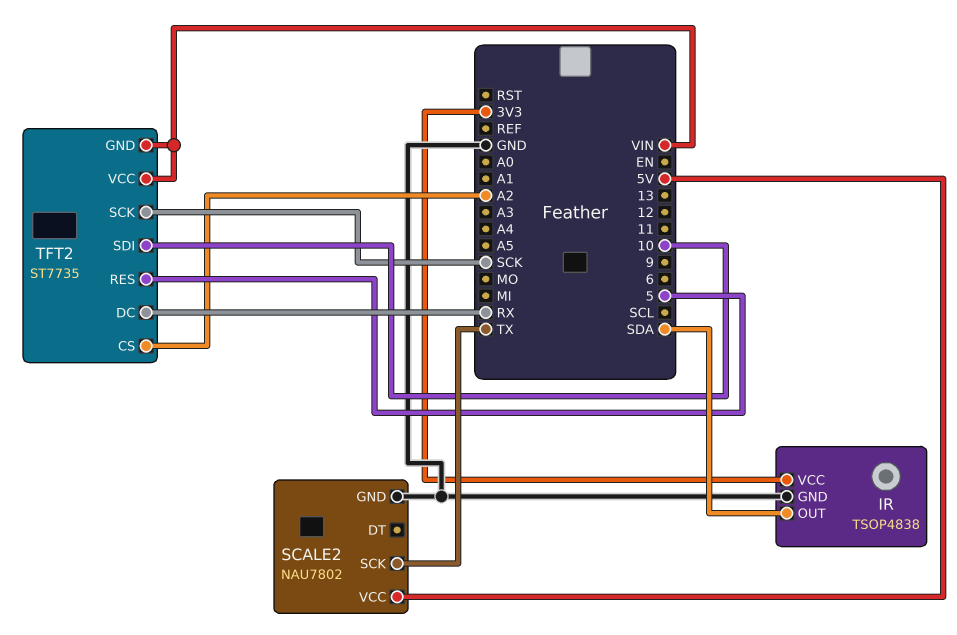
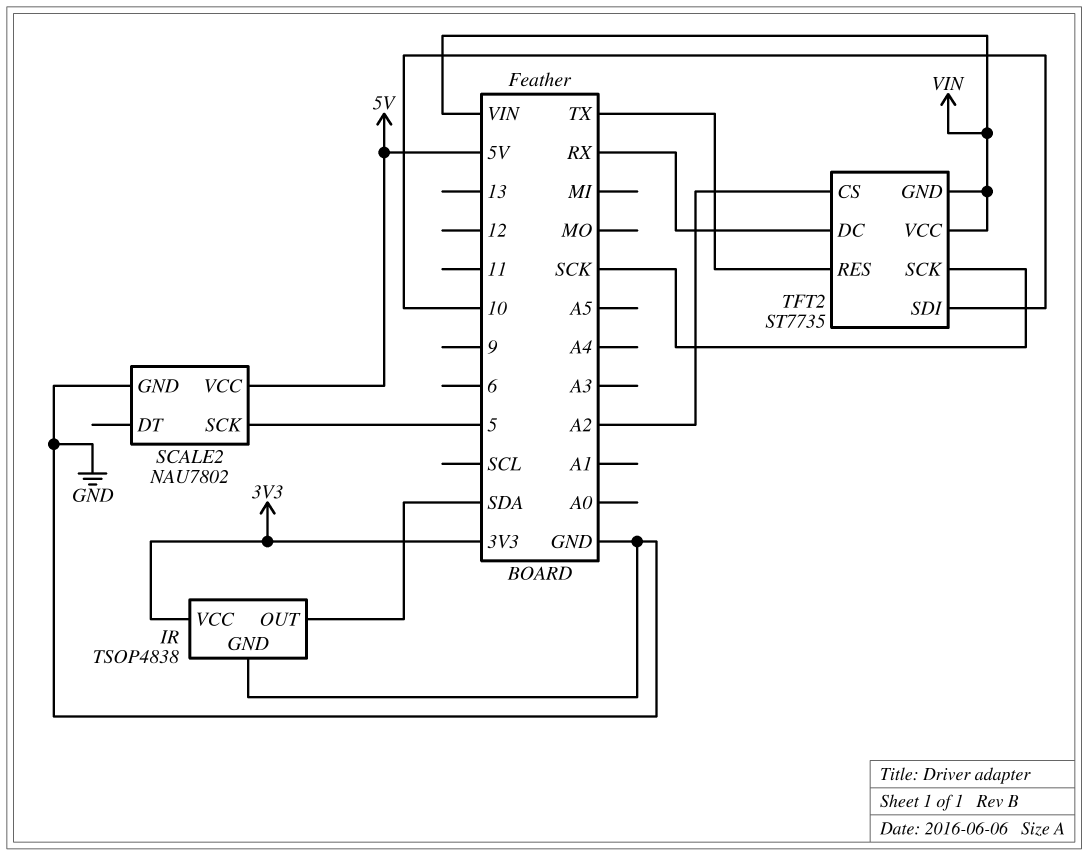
SCALE2 pin SCK: TX -> 5
TFT2 pin RES: 5 -> TX

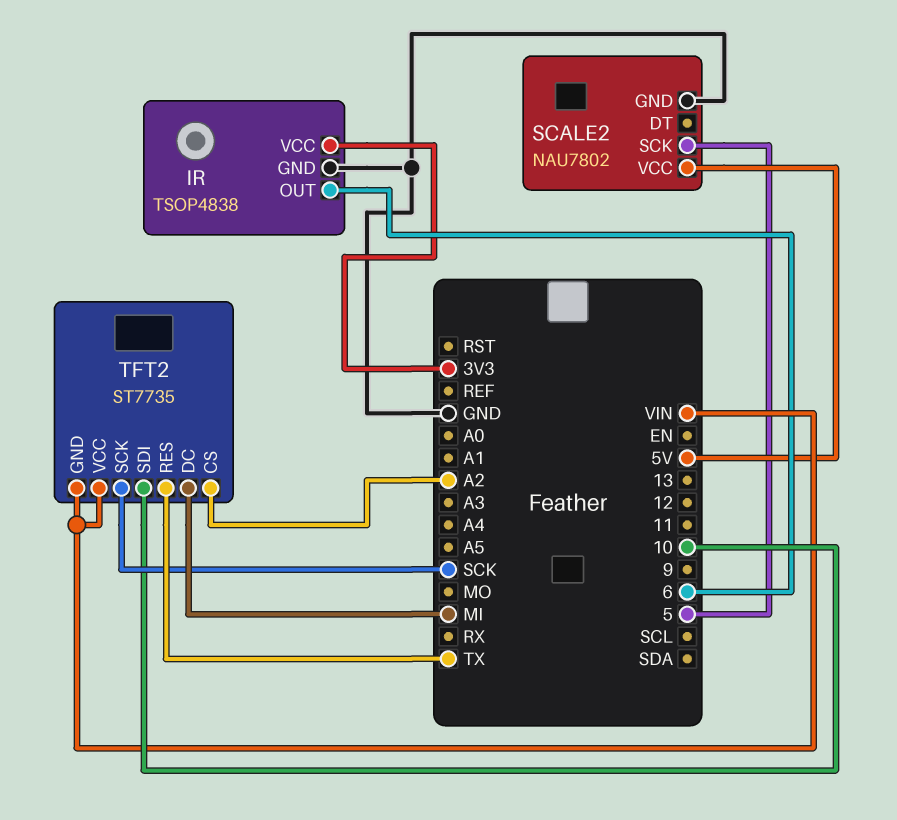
IR pin OUT: SDA -> 6
TFT2 pin DC: RX -> MI

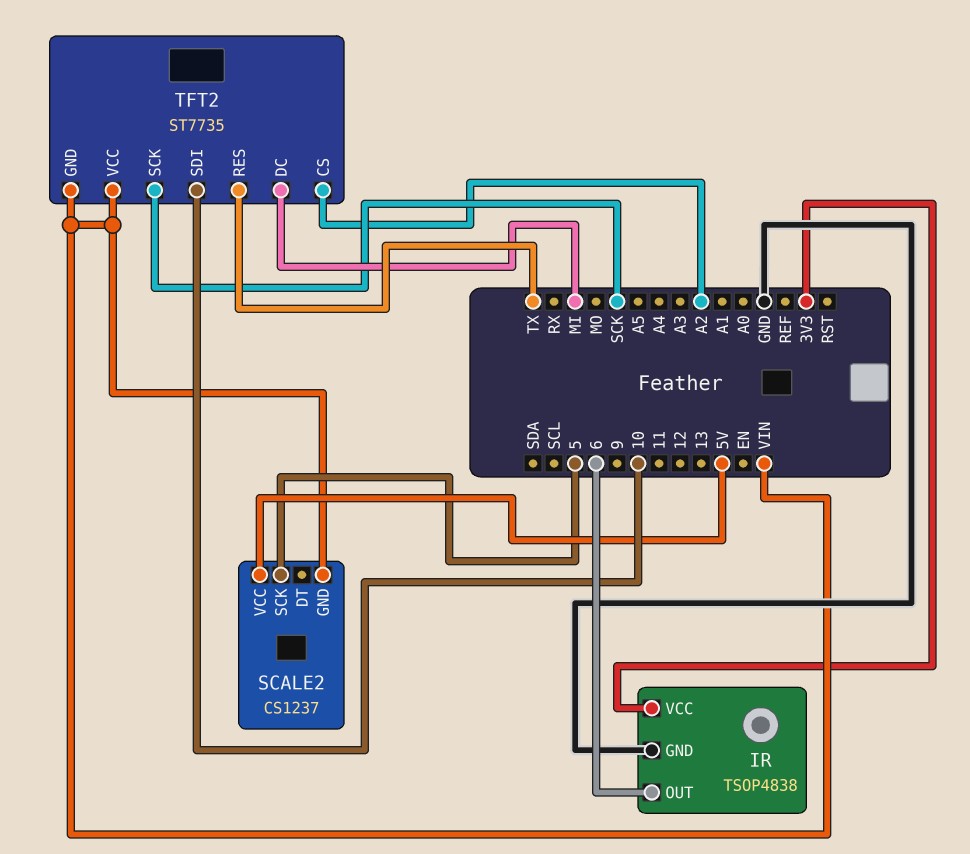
SCALE2: NAU7802 -> CS1237
SCALE2 pin GND: GND -> VIN

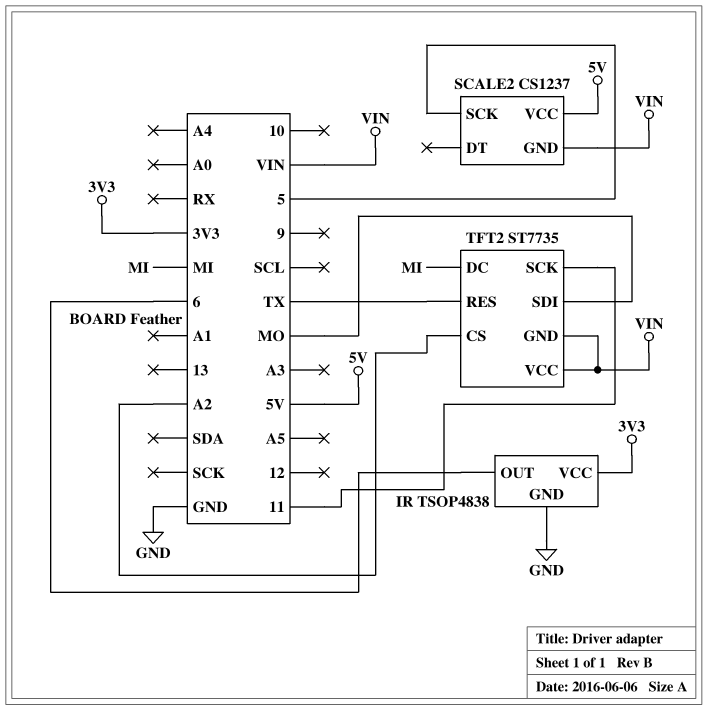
TFT2 pin SCK: SCK -> 11
TFT2 pin SDI: 10 -> MO

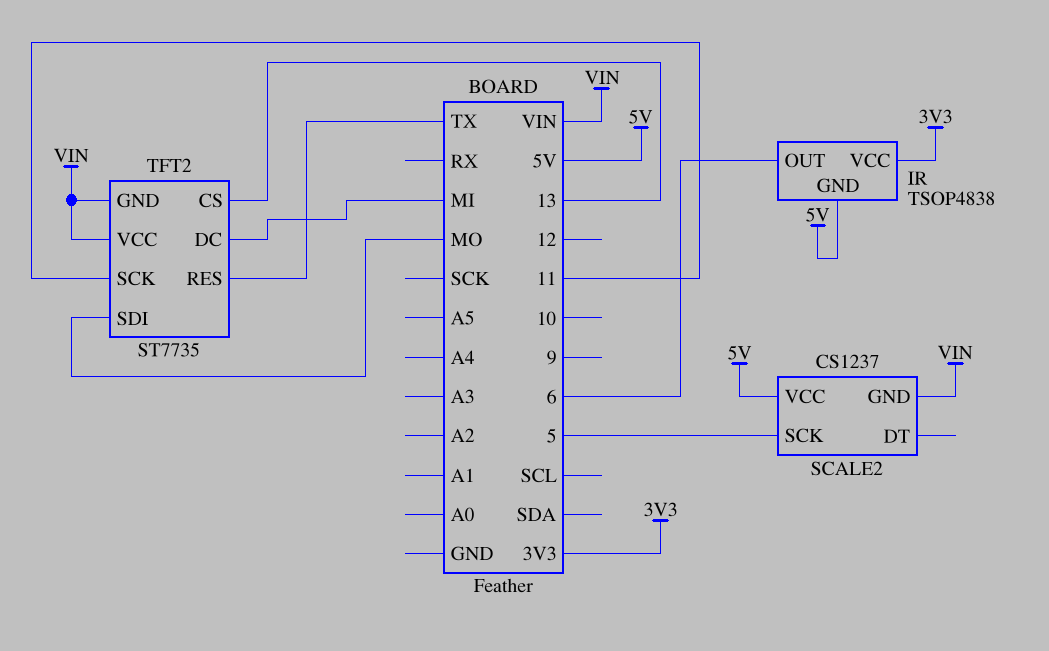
IR pin GND: GND -> 5V
TFT2 pin CS: A2 -> 13

